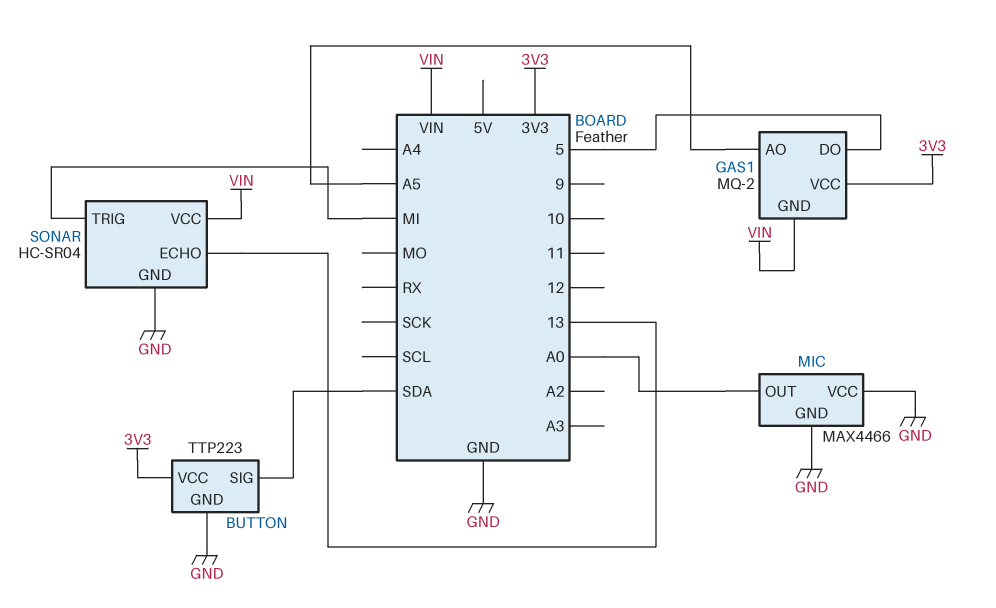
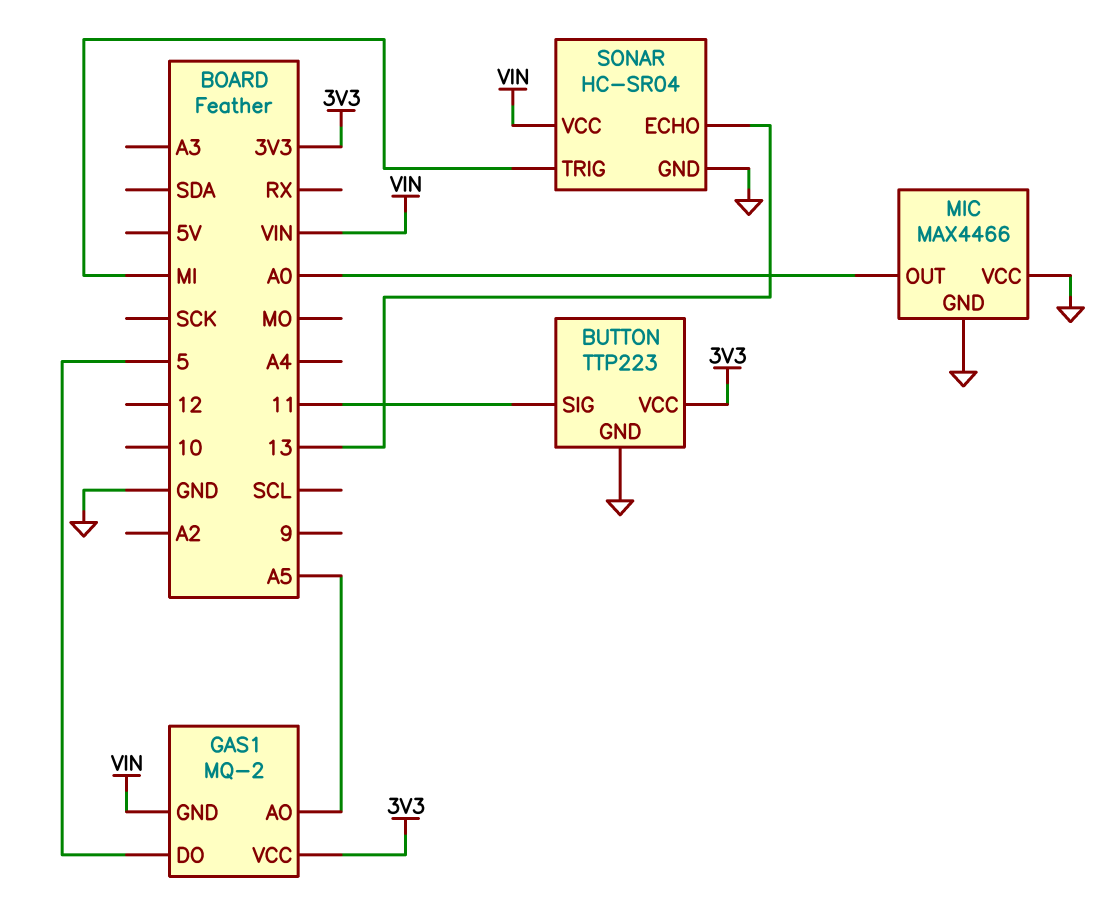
BUTTON pin SIG: SDA -> 11

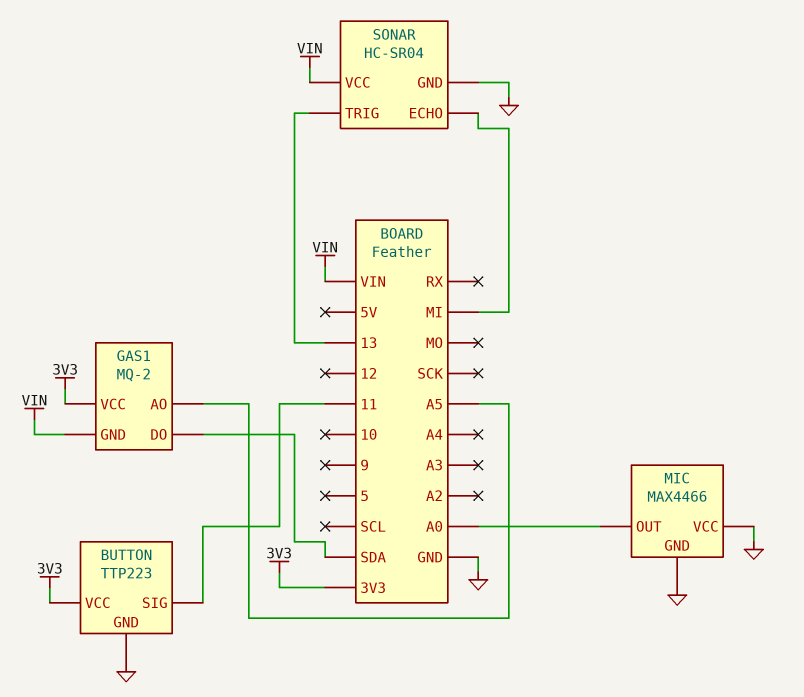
GAS1 pin DO: 5 -> SDA
SONAR pin ECHO: 13 -> MI
SONAR pin TRIG: MI -> 13

